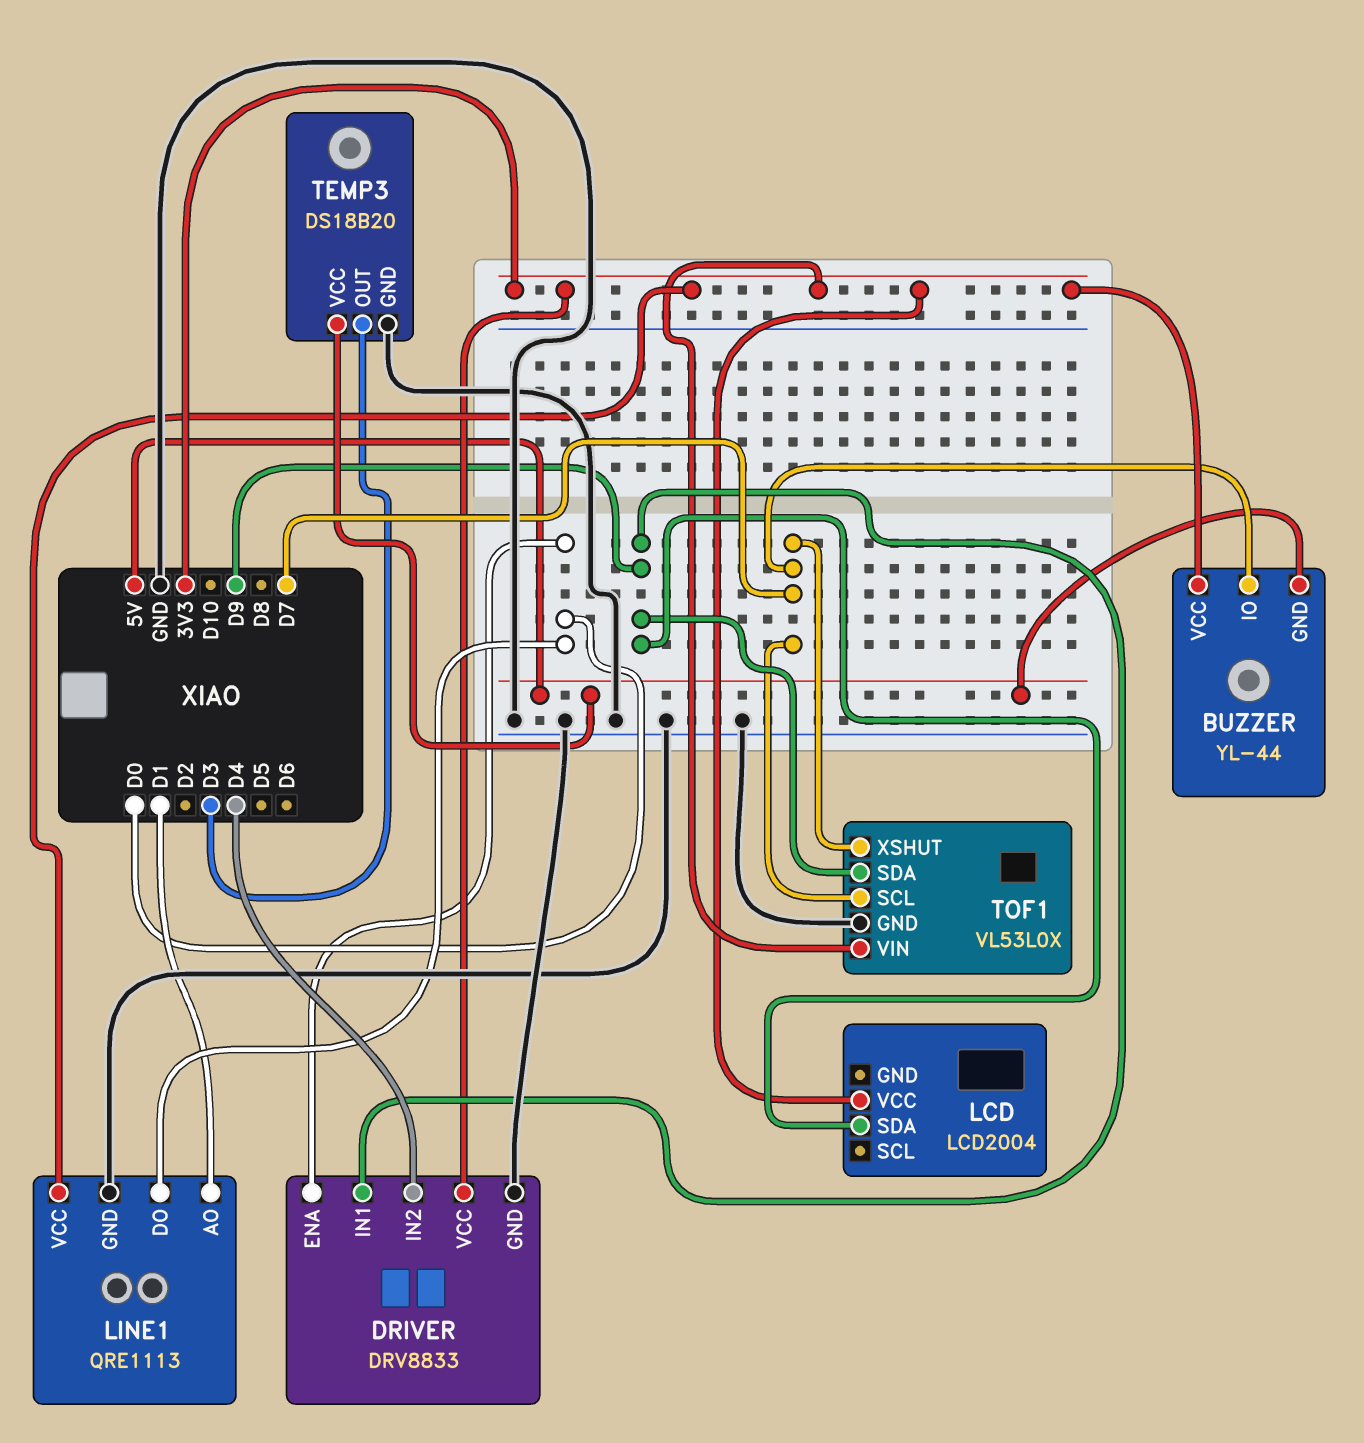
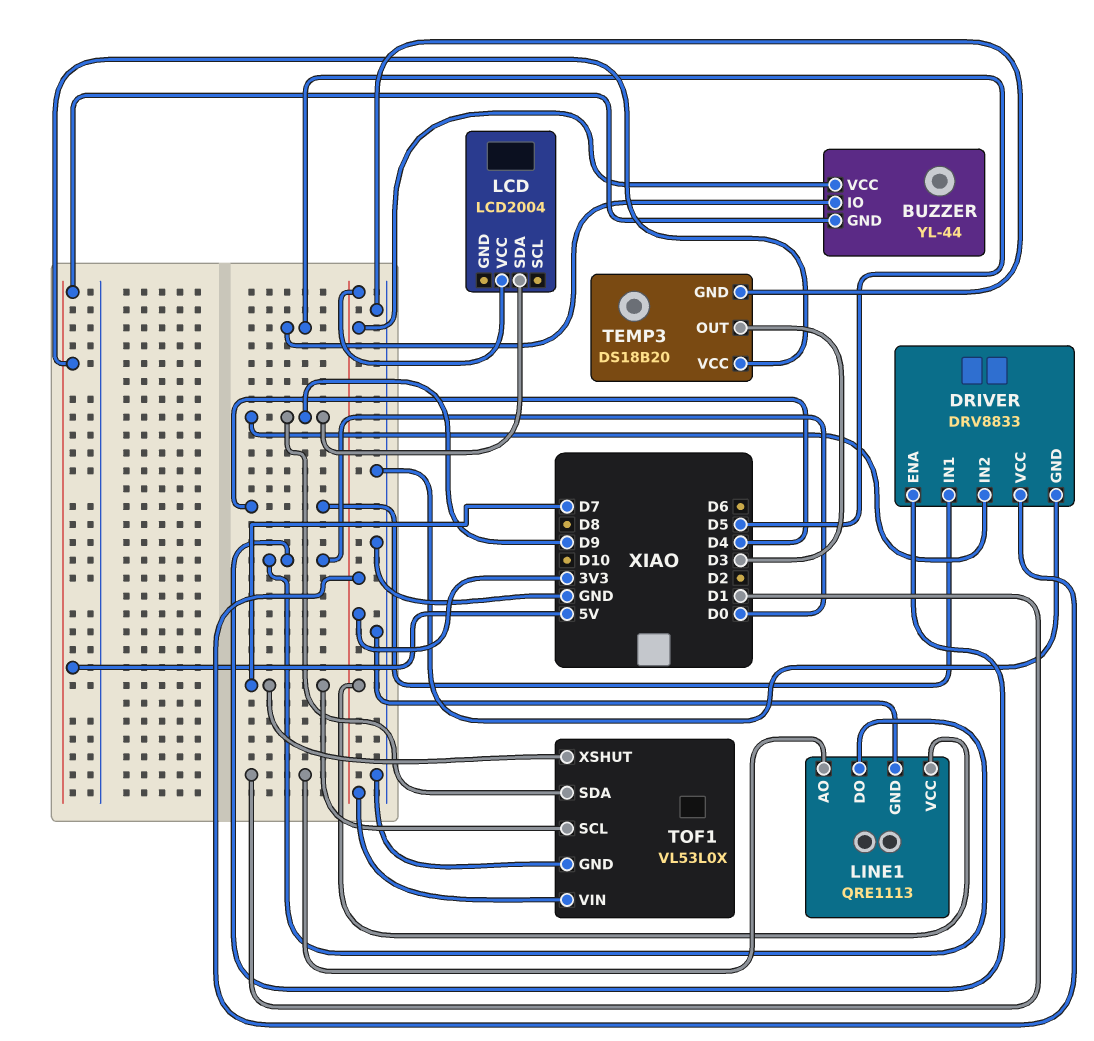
BUZZER pin IO: D7 -> D5
DRIVER pin IN1: D9 -> D4
DRIVER pin IN2: D4 -> D9

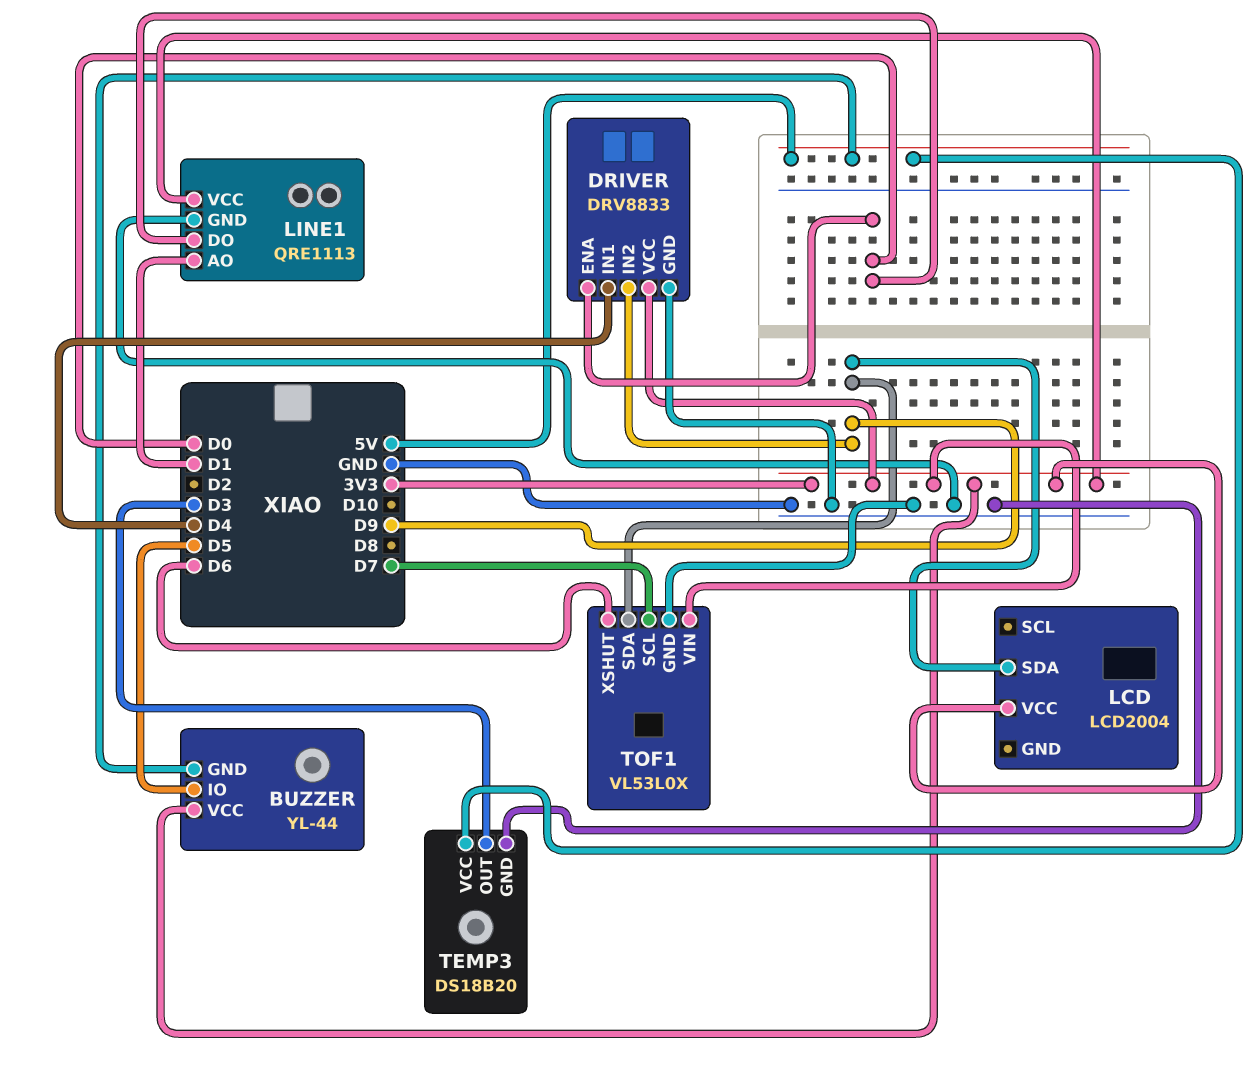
TOF1 pin XSHUT: D7 -> D6

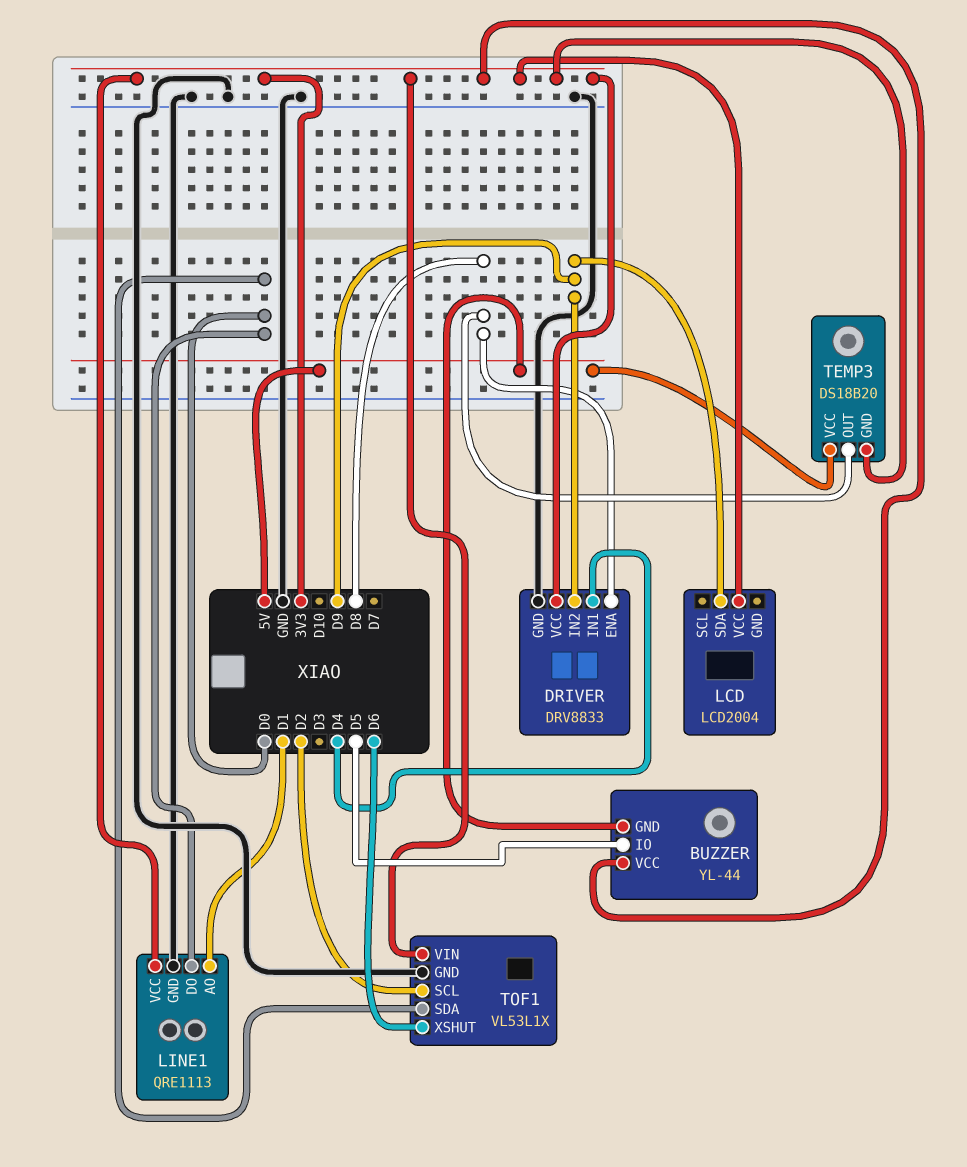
DRIVER pin ENA: D0 -> D8
TEMP3 pin GND: GND -> 3V3
TEMP3 pin OUT: D3 -> D8
TOF1: VL53L0X -> VL53L1X
TOF1 pin SCL: D7 -> D2
TOF1 pin SDA: D9 -> D0

